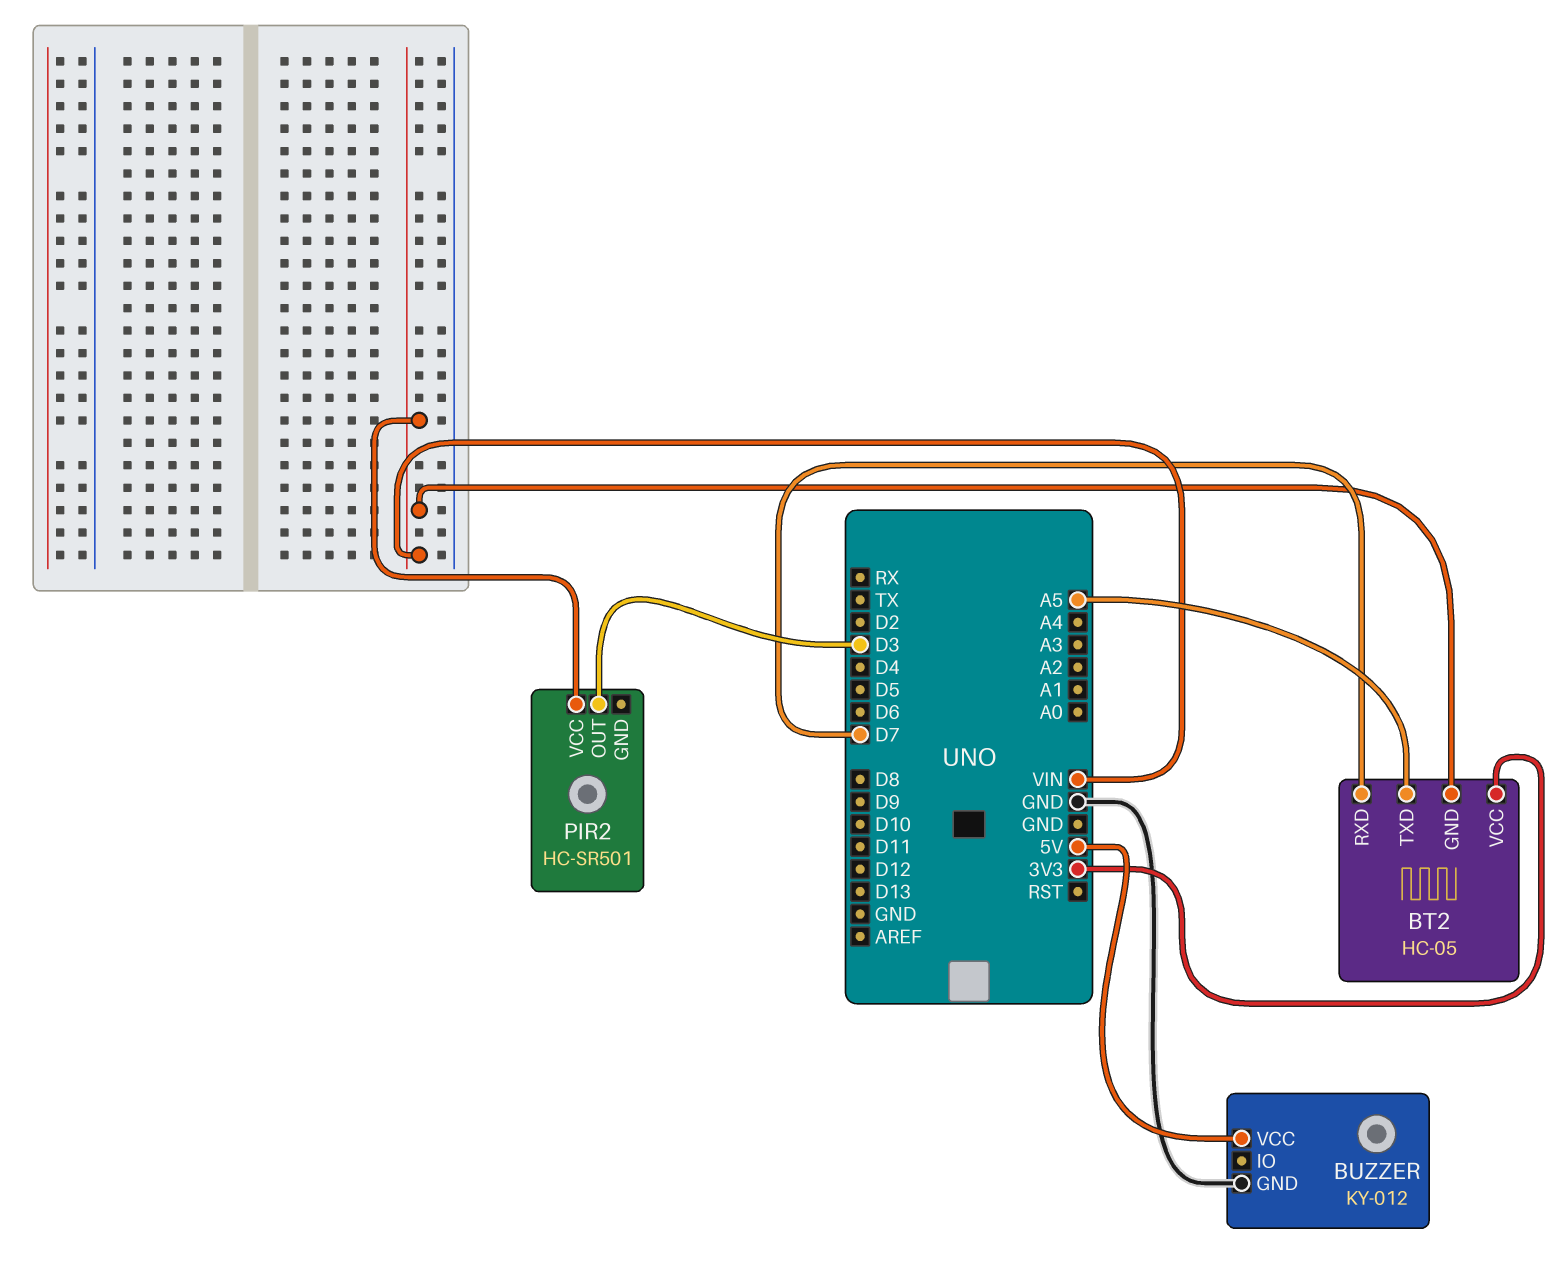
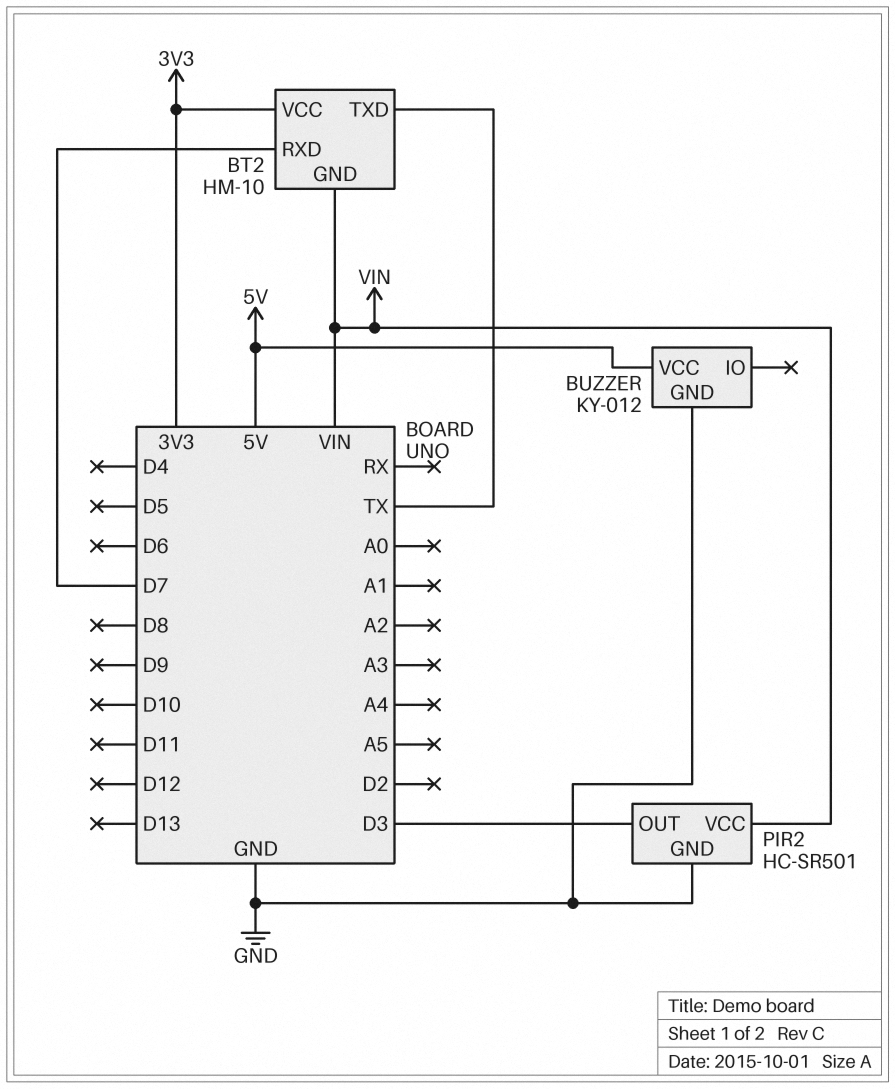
BT2: HC-05 -> HM-10
BT2 pin TXD: A5 -> TX
PIR2 pin GND: none -> GND

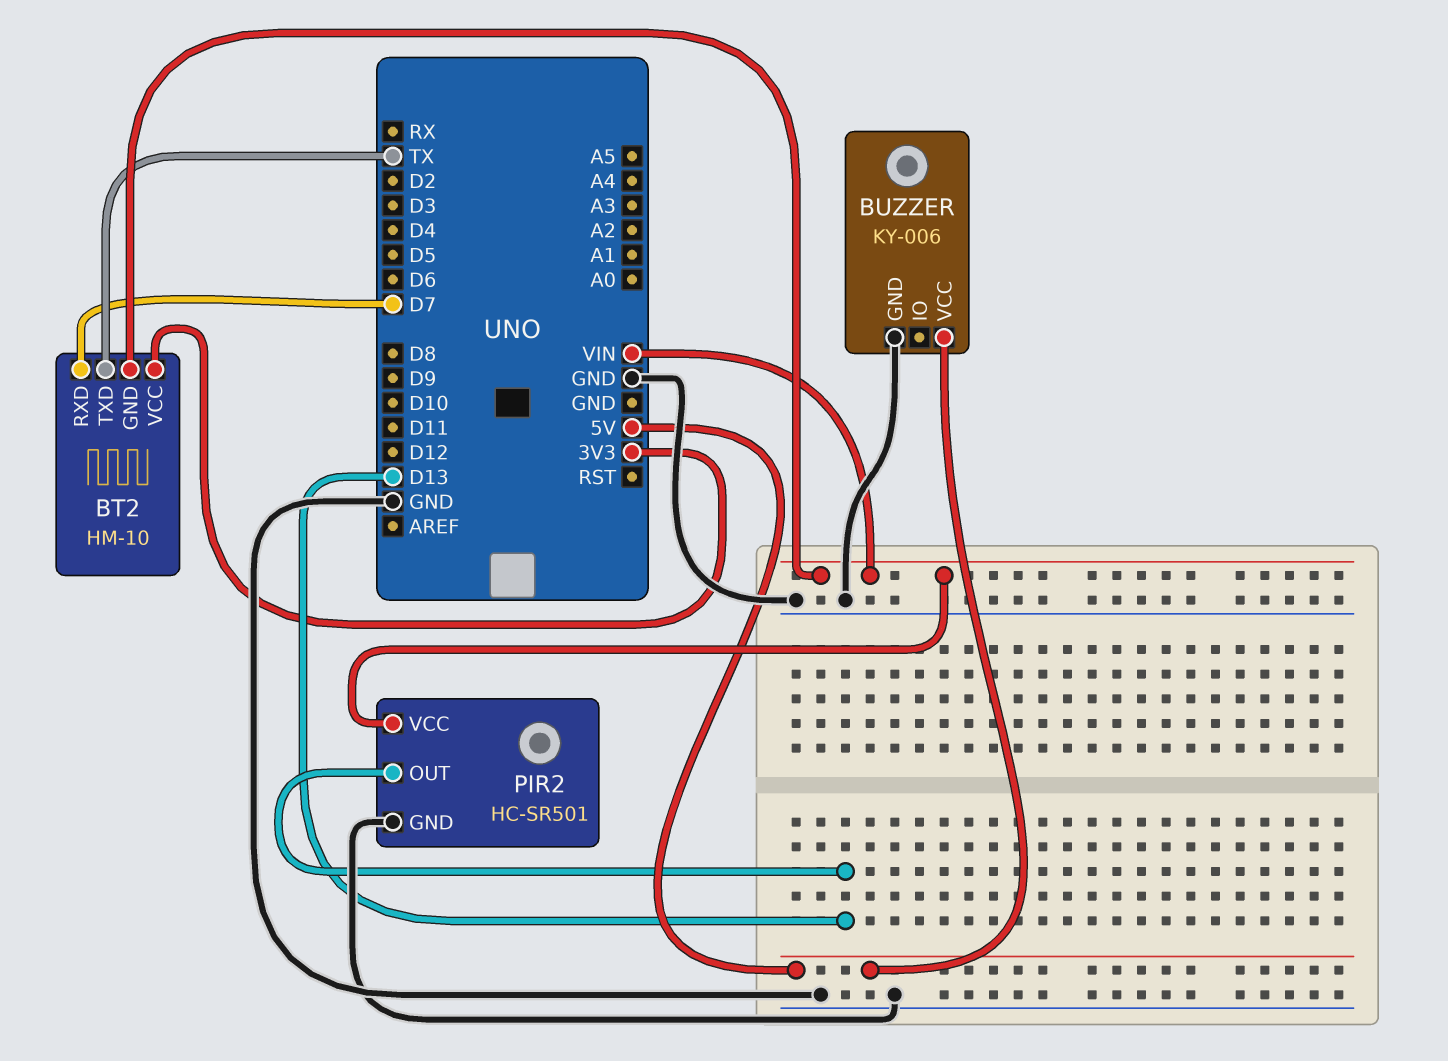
BUZZER: KY-012 -> KY-006
PIR2 pin OUT: D3 -> D13

